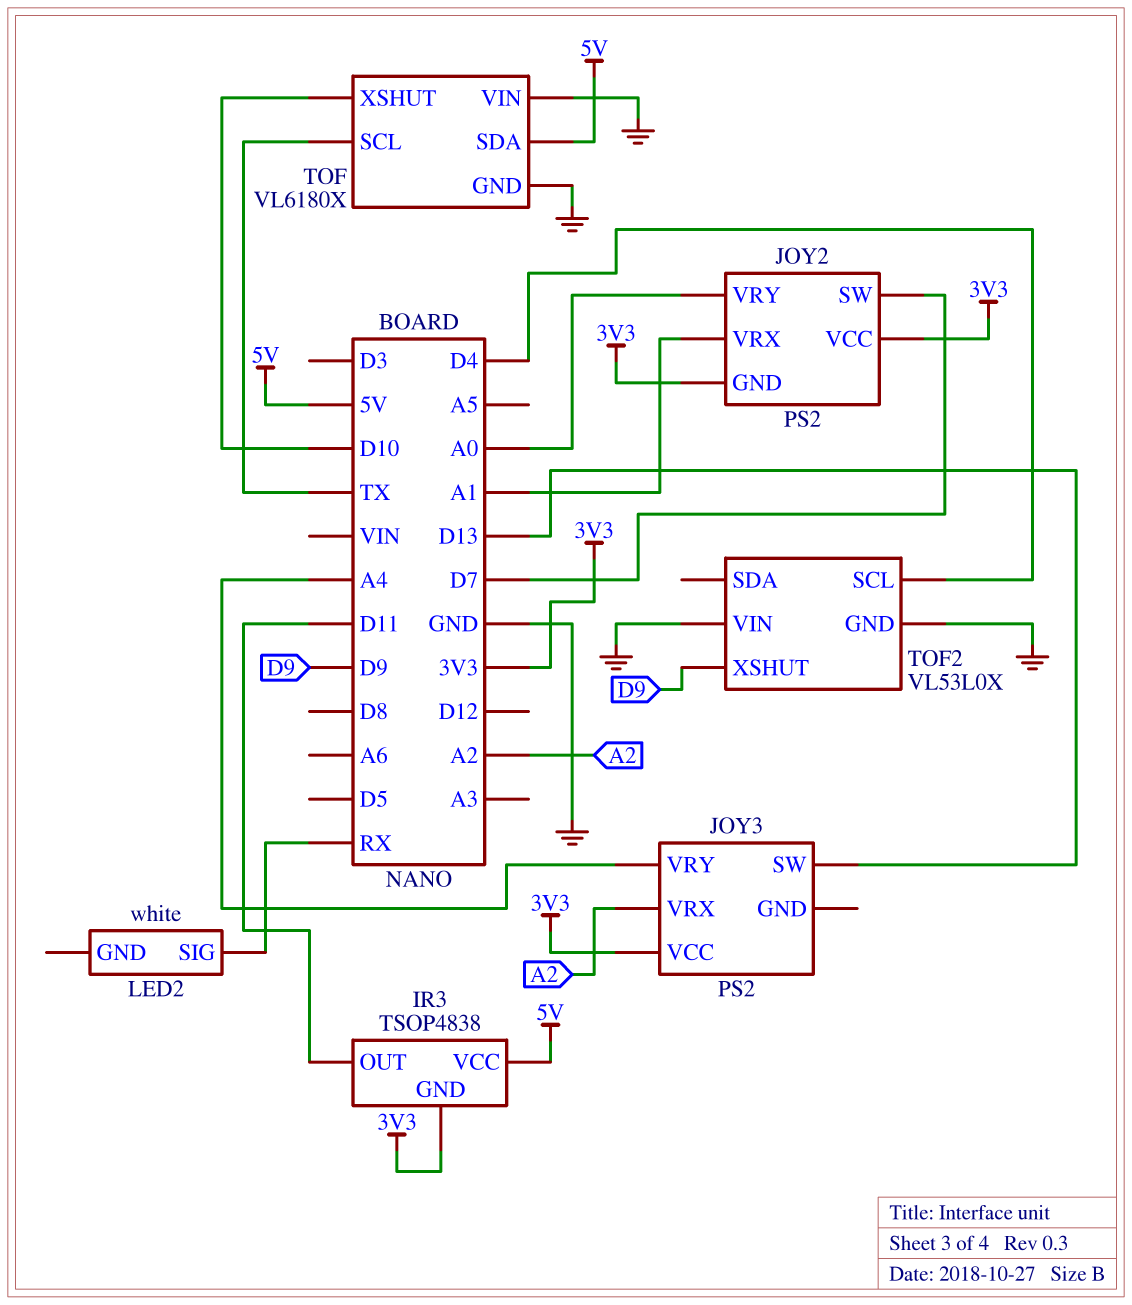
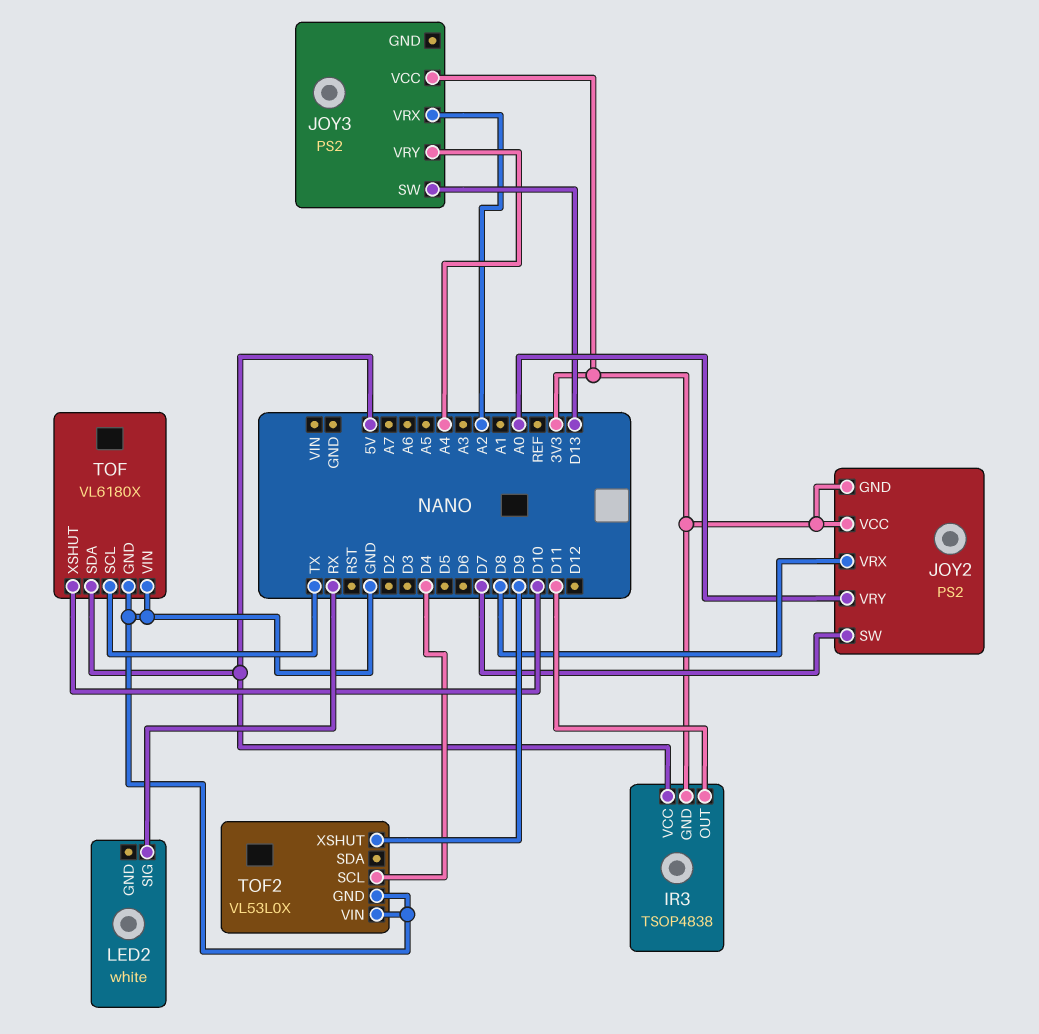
JOY2 pin VRX: A1 -> D8

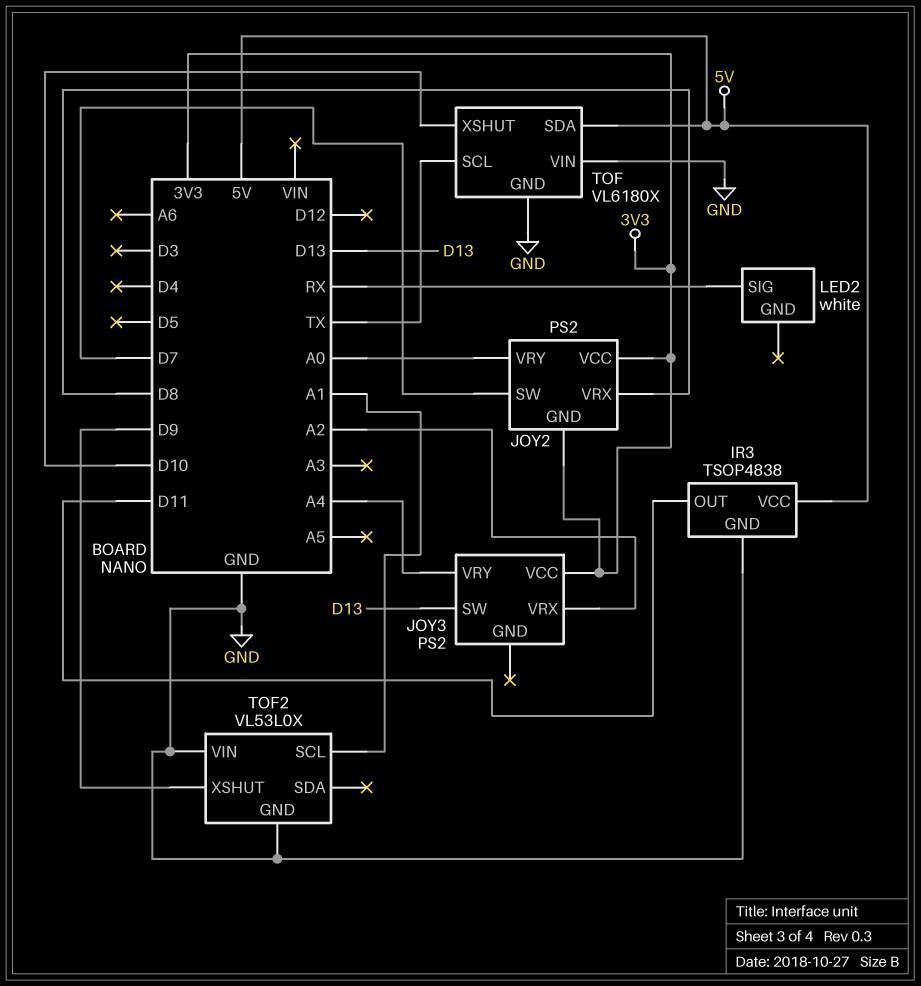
IR3 pin GND: 3V3 -> GND
TOF2 pin SCL: D4 -> A1

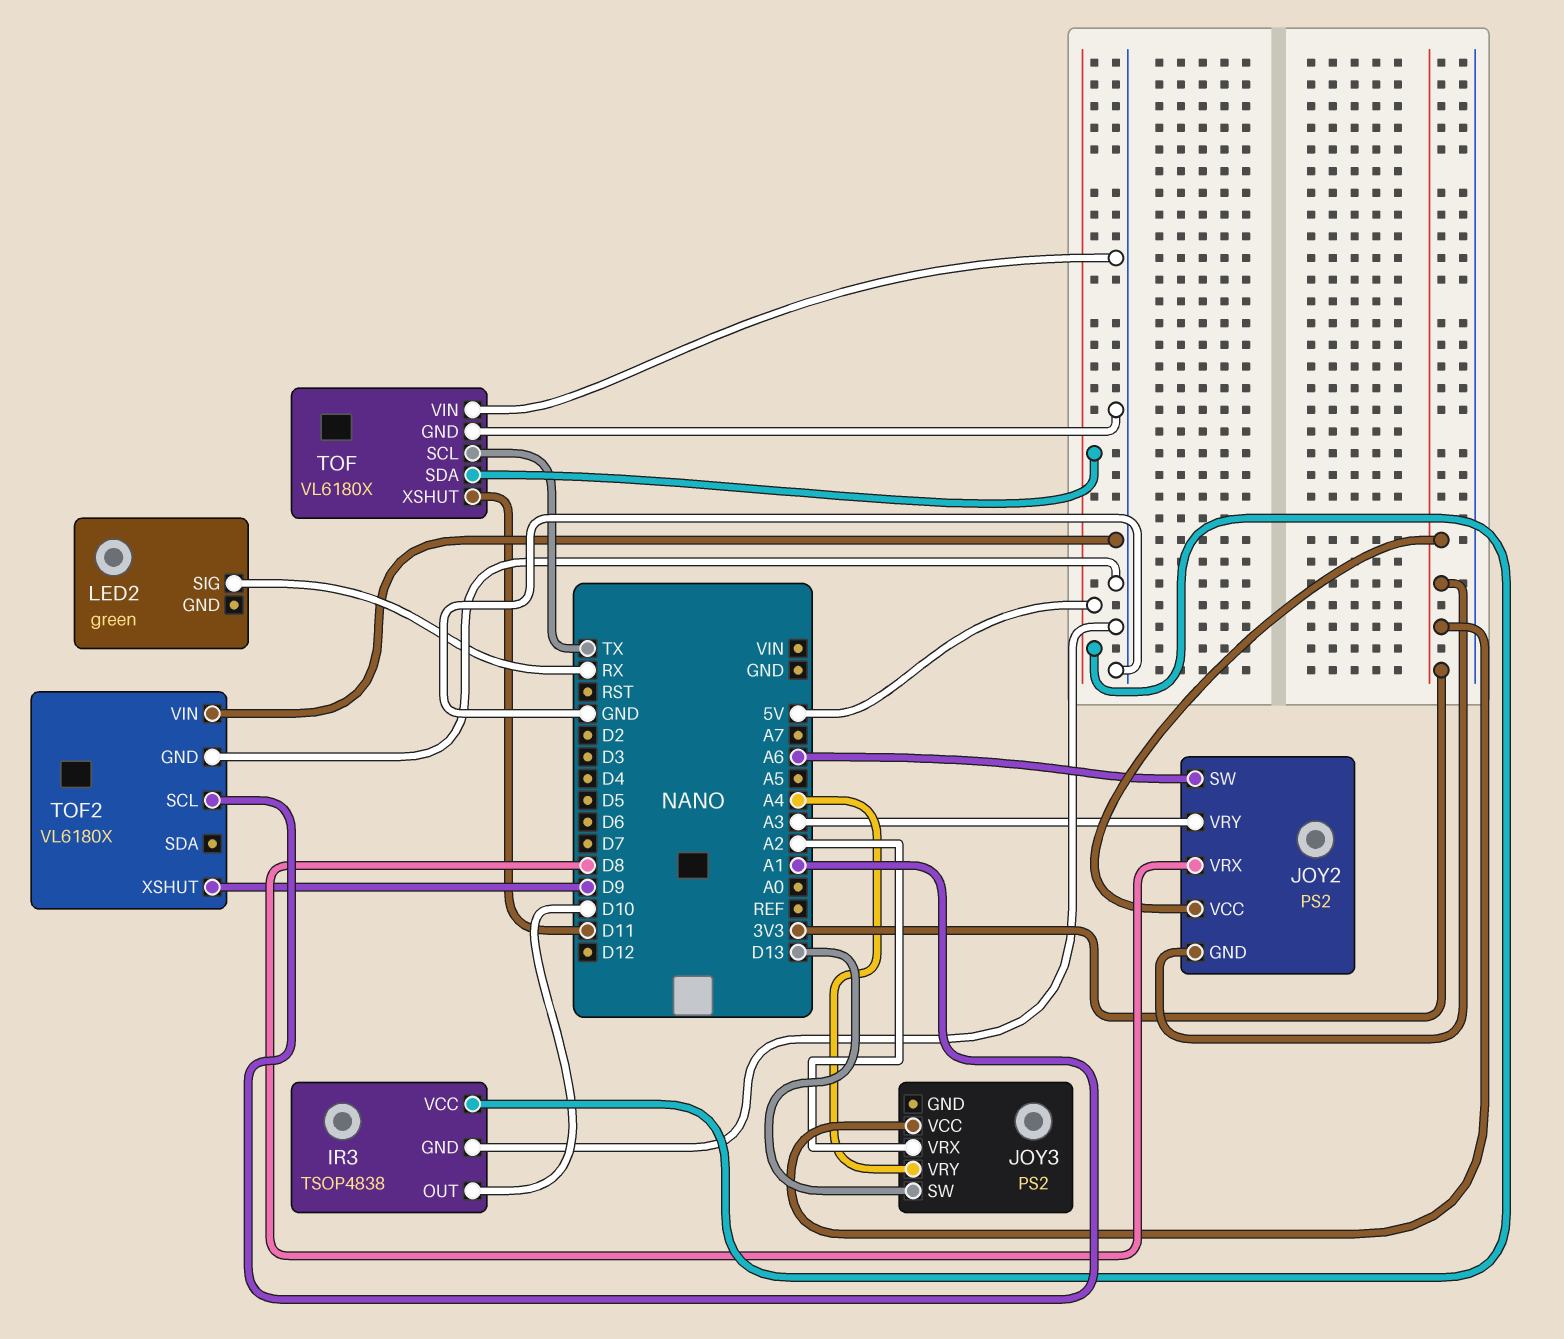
IR3 pin OUT: D11 -> D10
JOY2 pin SW: D7 -> A6
JOY2 pin VRY: A0 -> A3
LED2: white -> green
TOF pin XSHUT: D10 -> D11
TOF2: VL53L0X -> VL6180X

